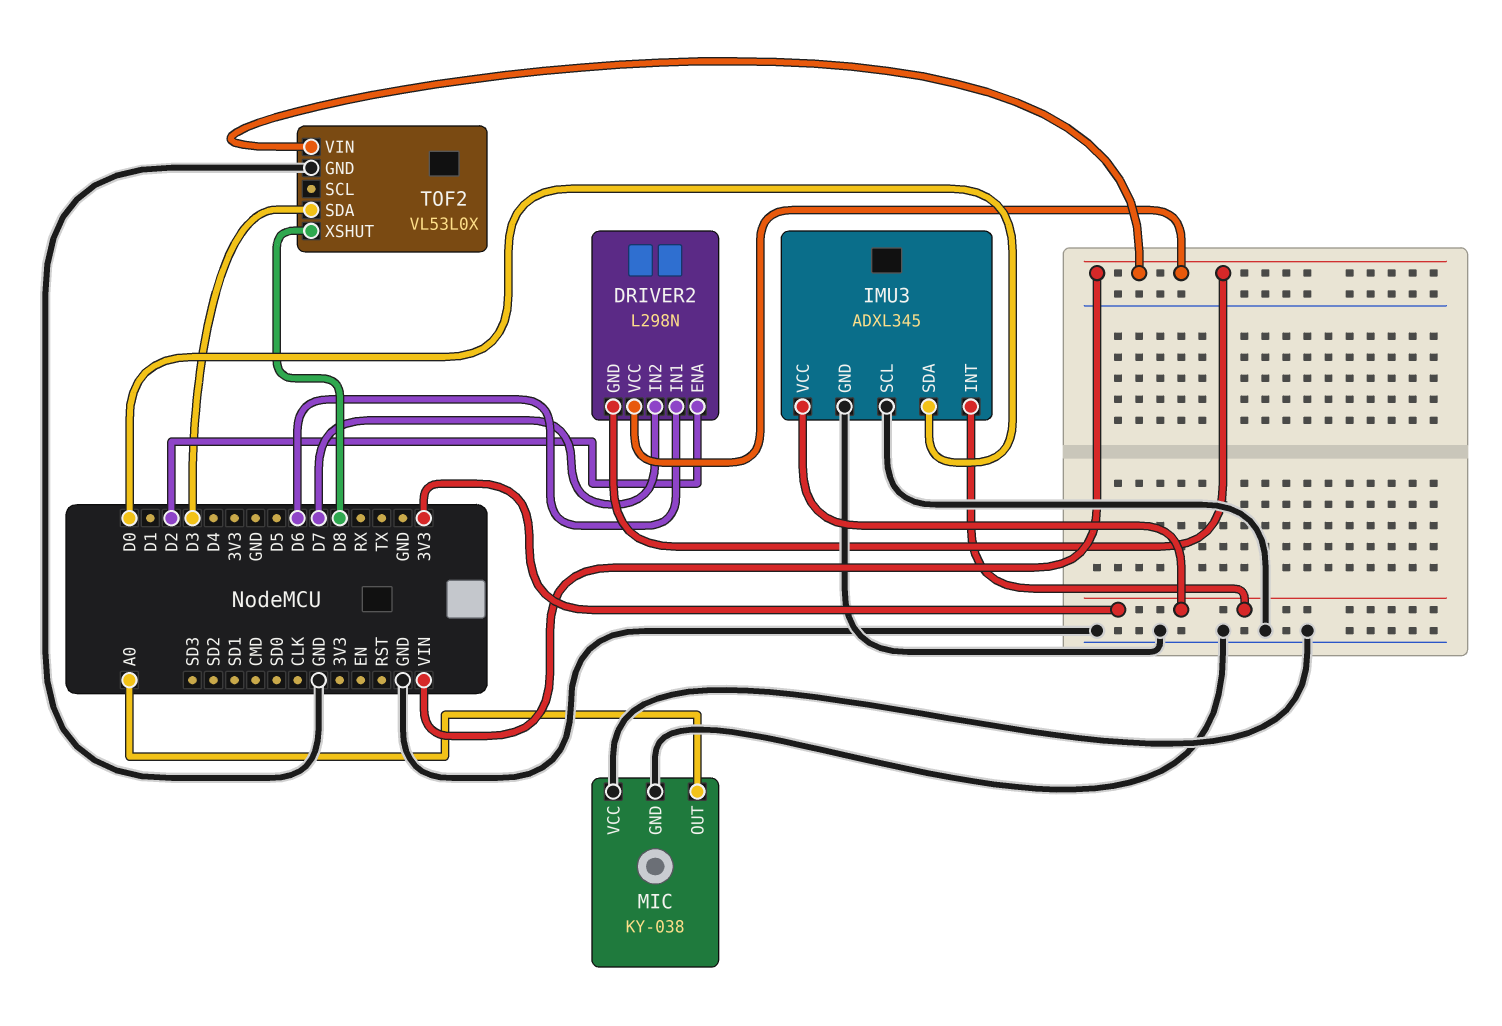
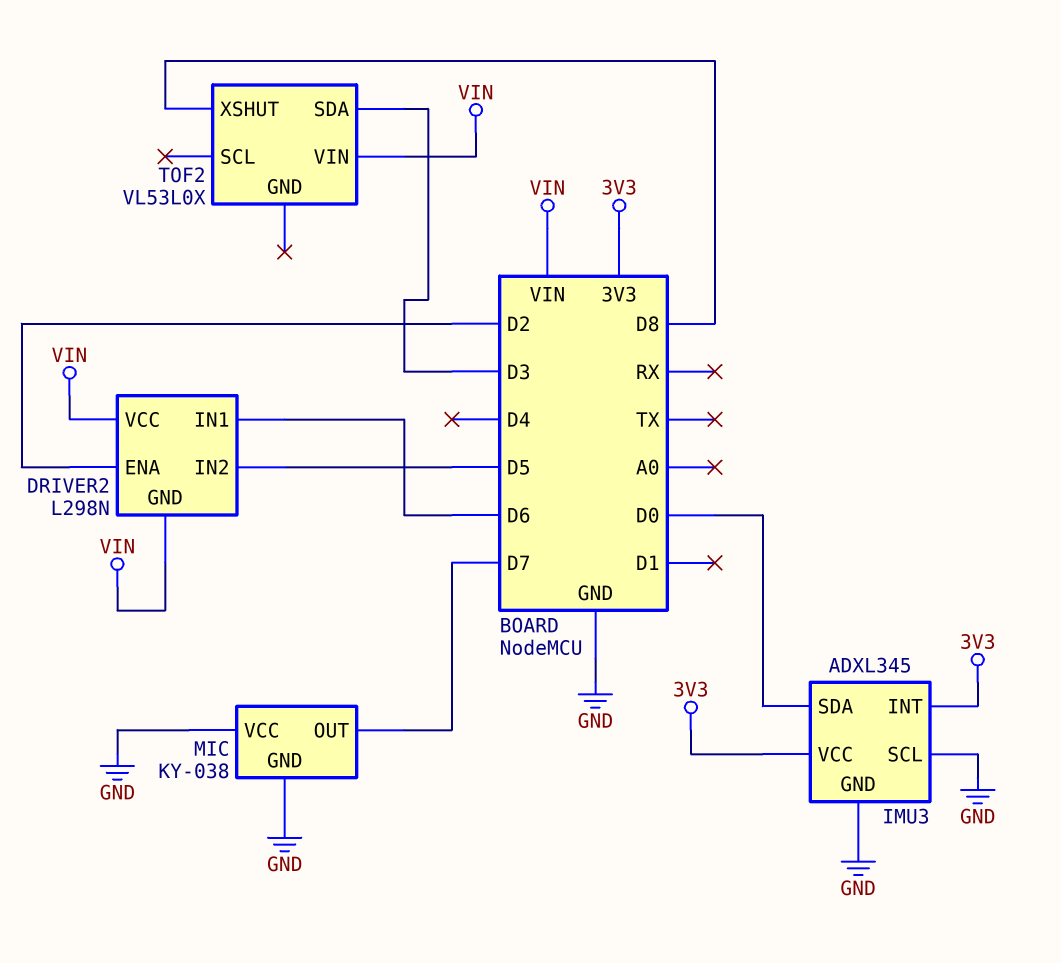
DRIVER2 pin IN2: D7 -> D5
MIC pin OUT: A0 -> D7
TOF2 pin GND: GND -> none

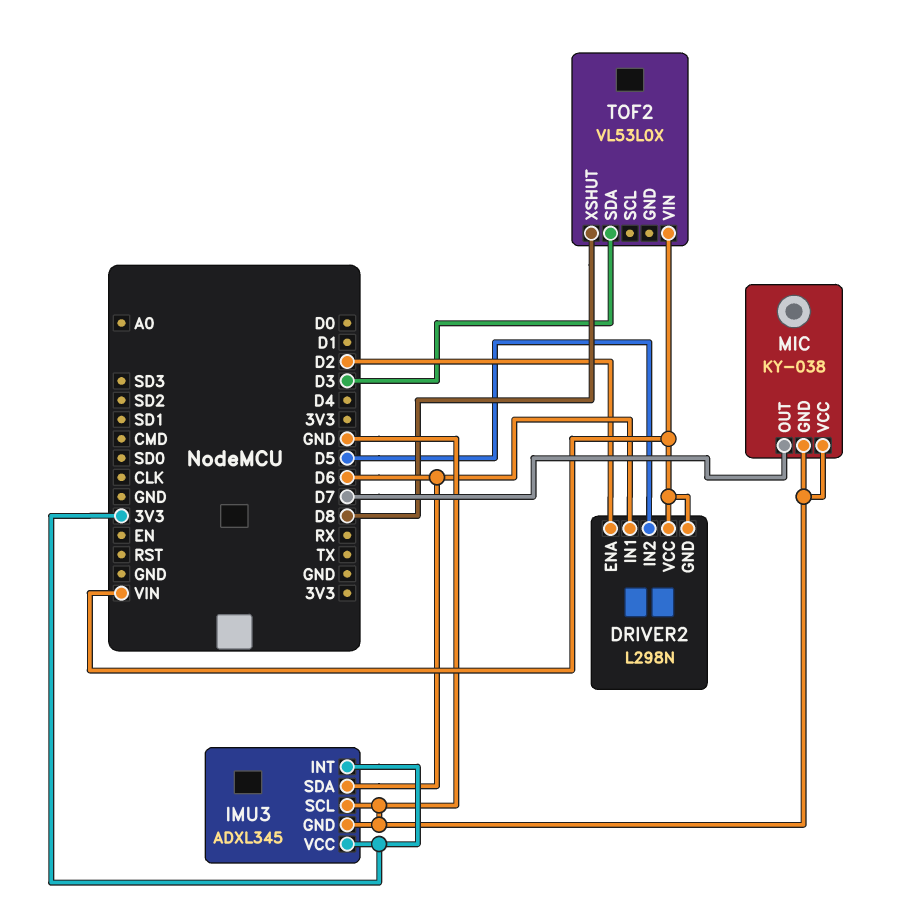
IMU3 pin SDA: D0 -> D6

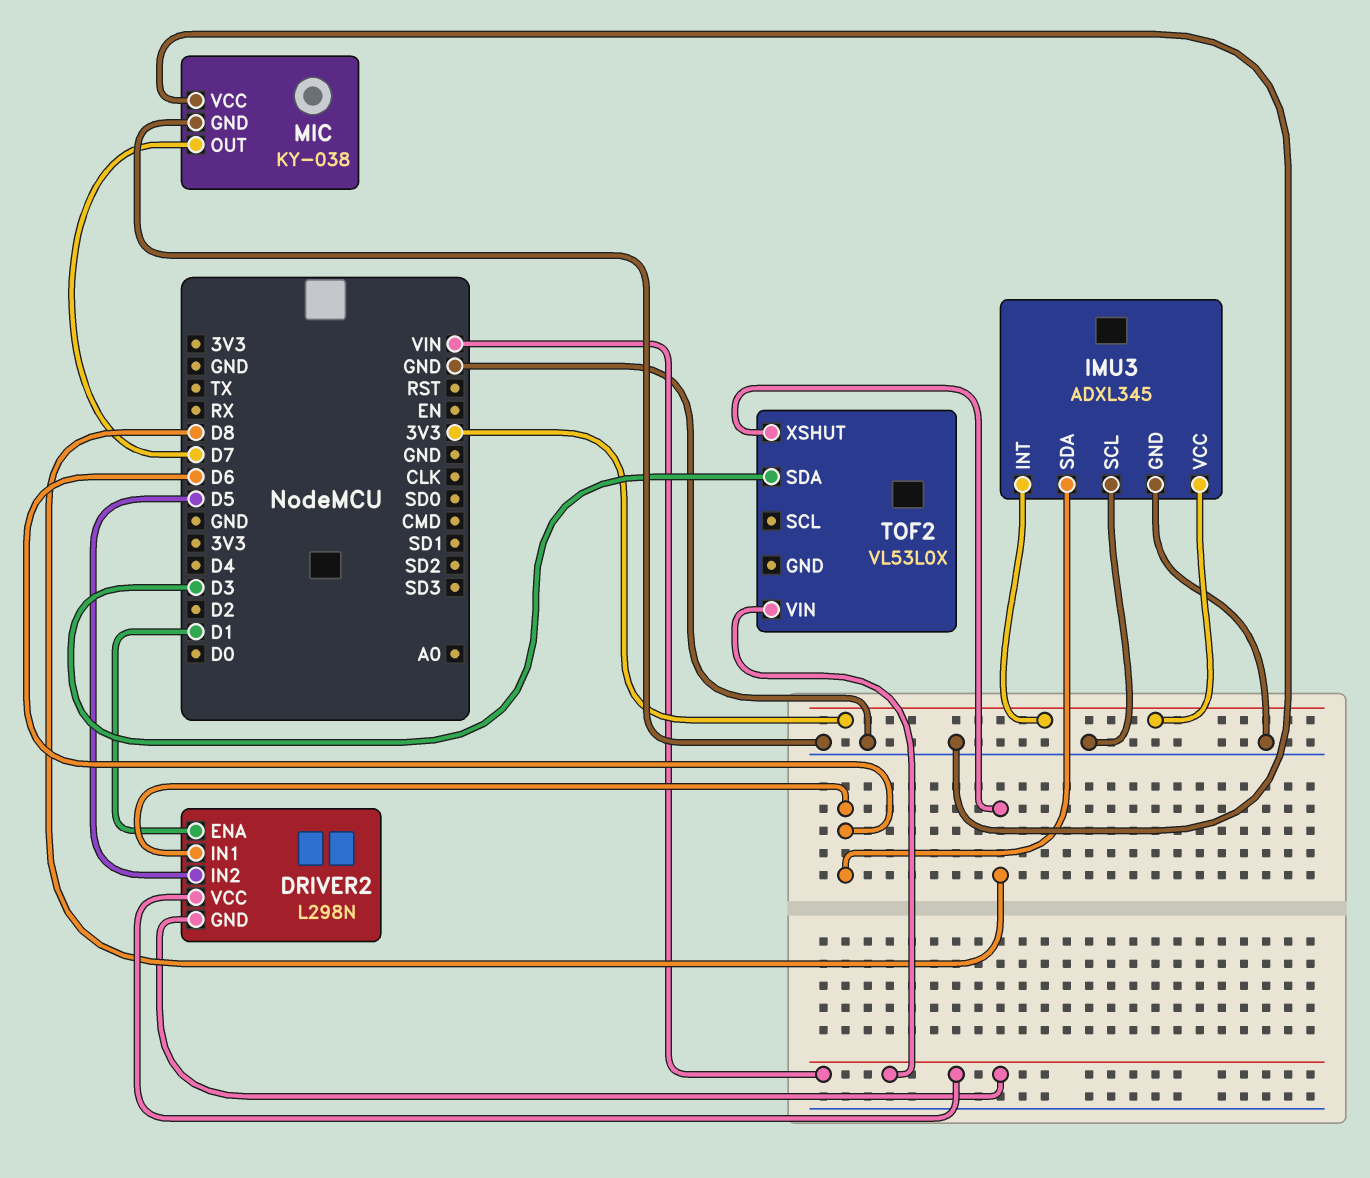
DRIVER2 pin ENA: D2 -> D1

